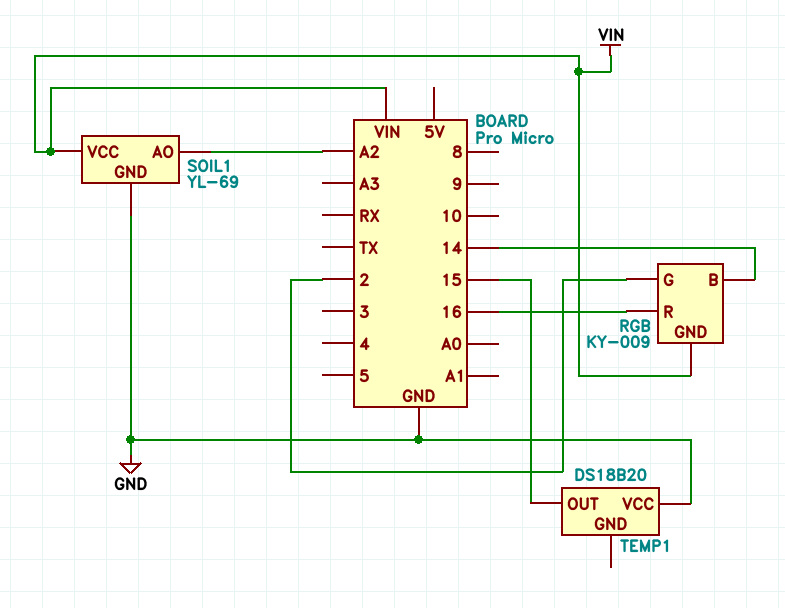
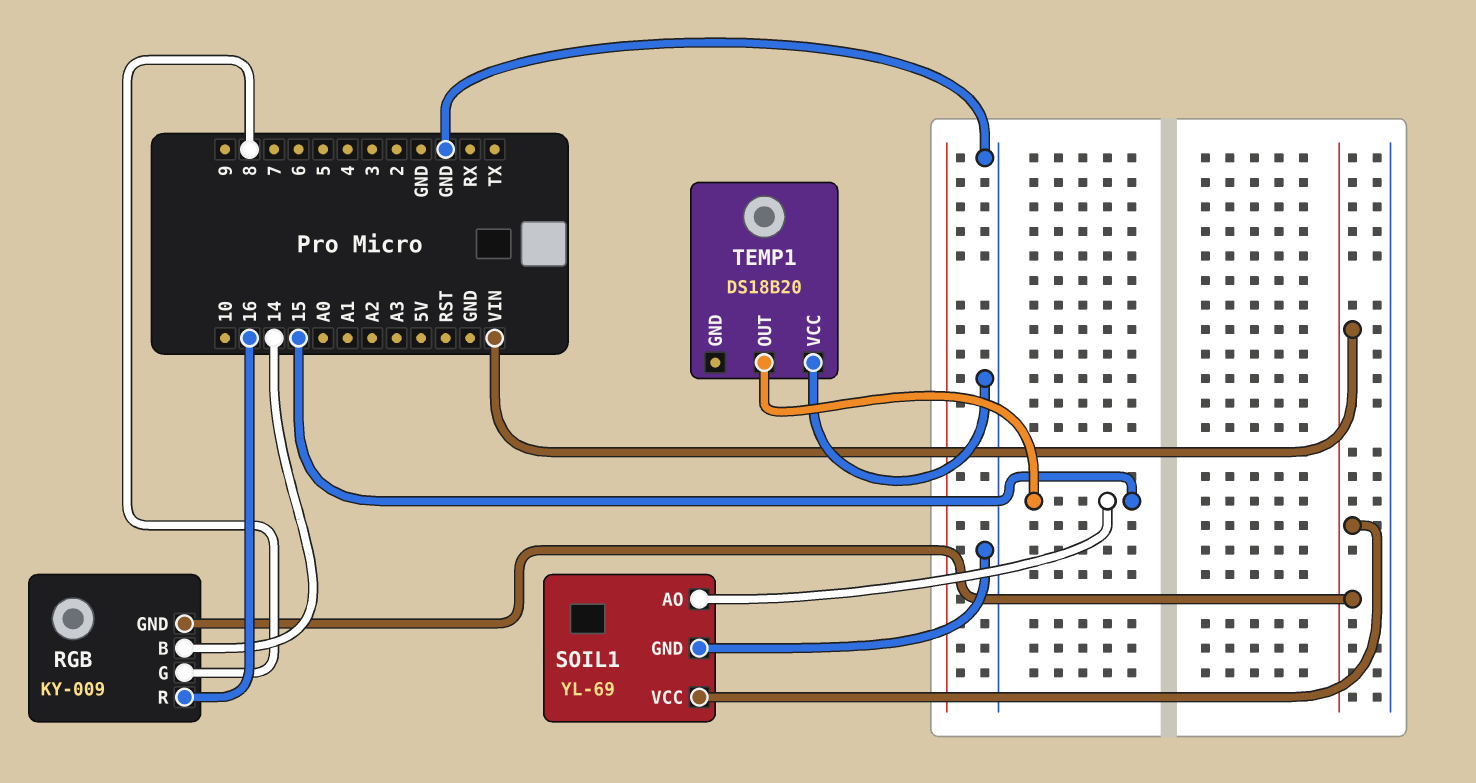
RGB pin G: 2 -> 8
SOIL1 pin AO: A2 -> 15

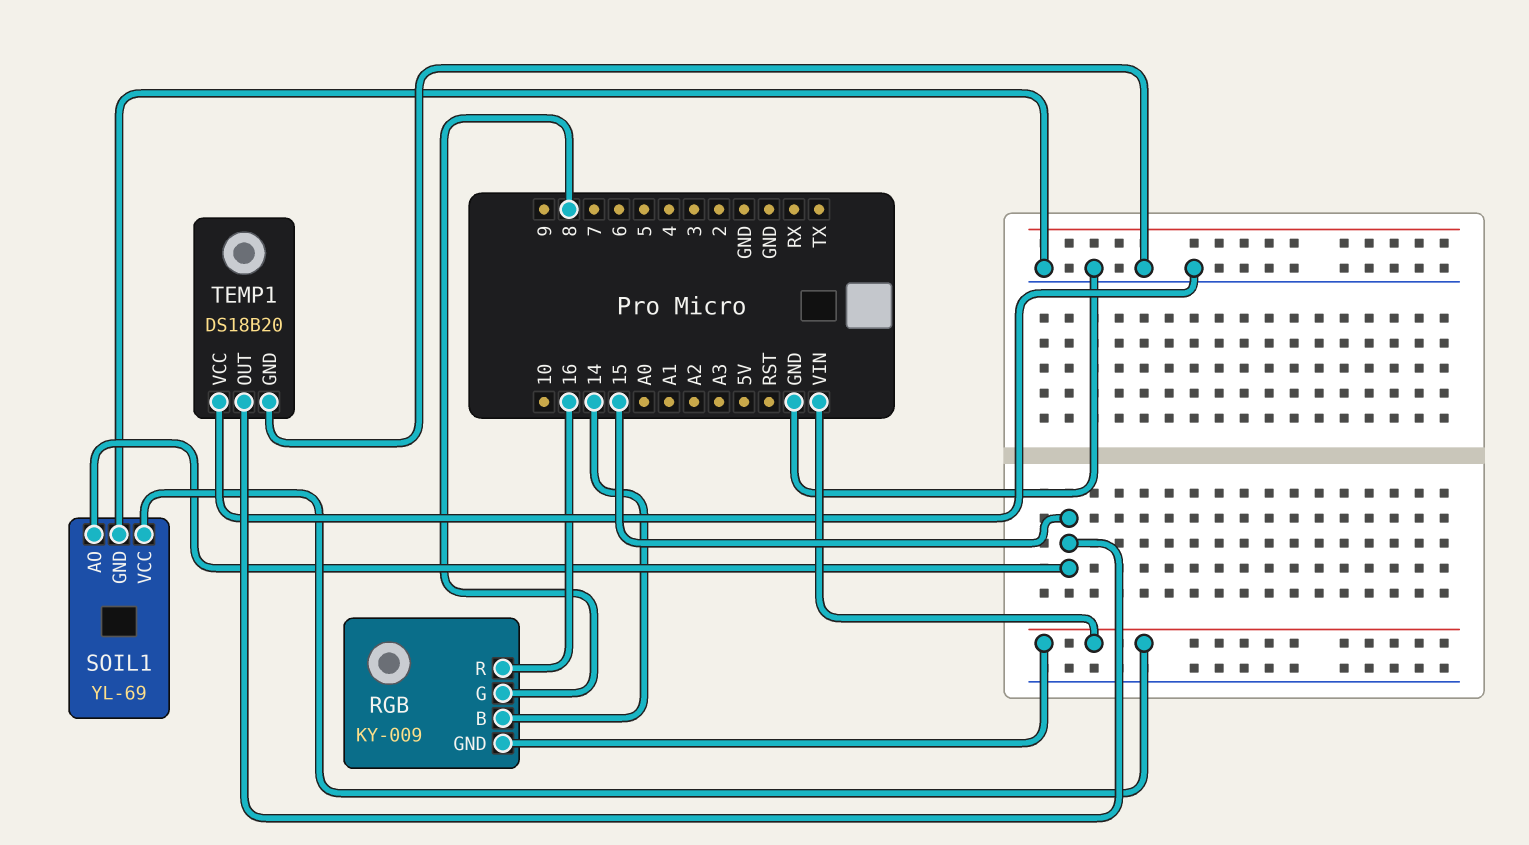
TEMP1 pin GND: none -> GND

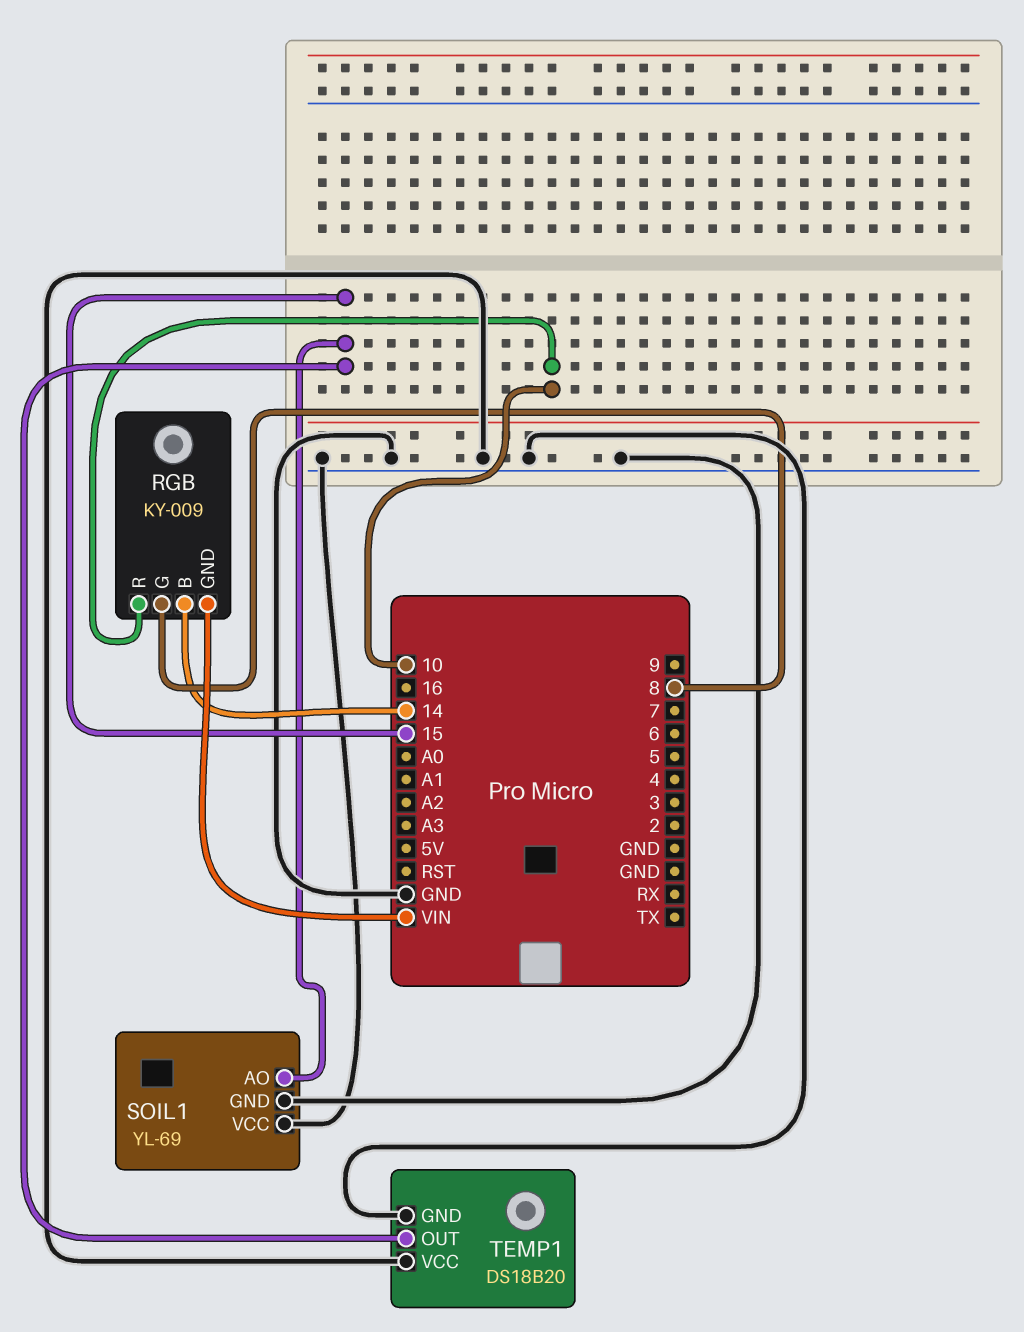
RGB pin R: 16 -> 10
SOIL1 pin VCC: VIN -> GND

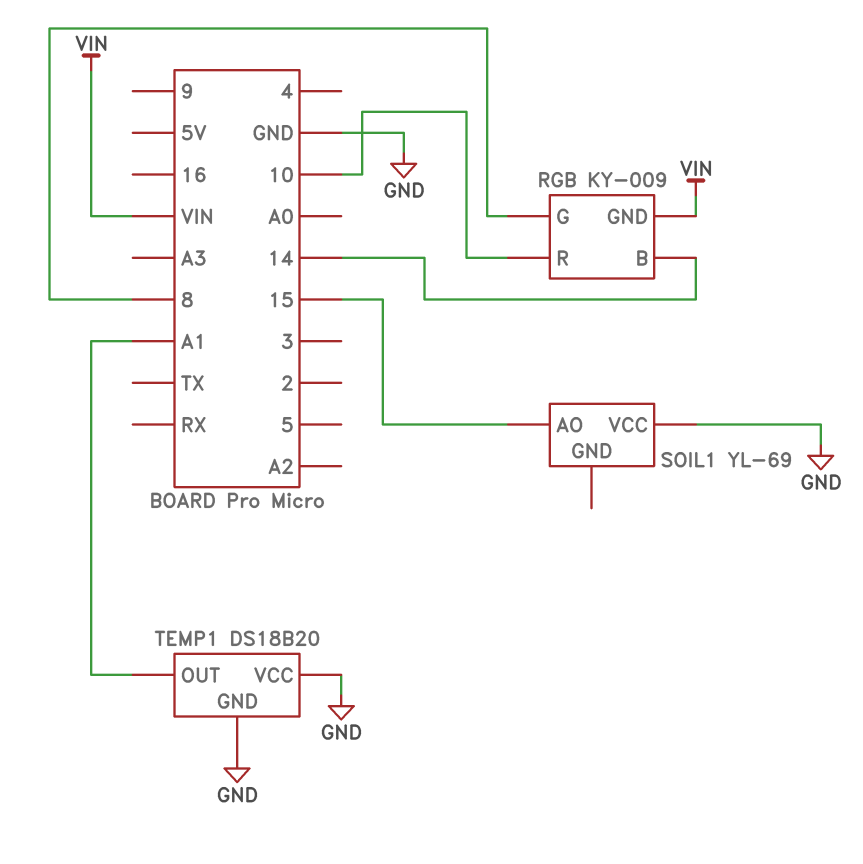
SOIL1 pin GND: GND -> none
TEMP1 pin OUT: 15 -> A1

